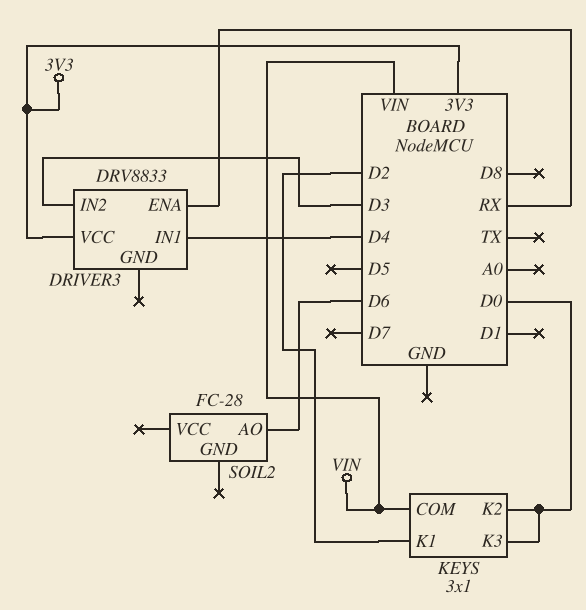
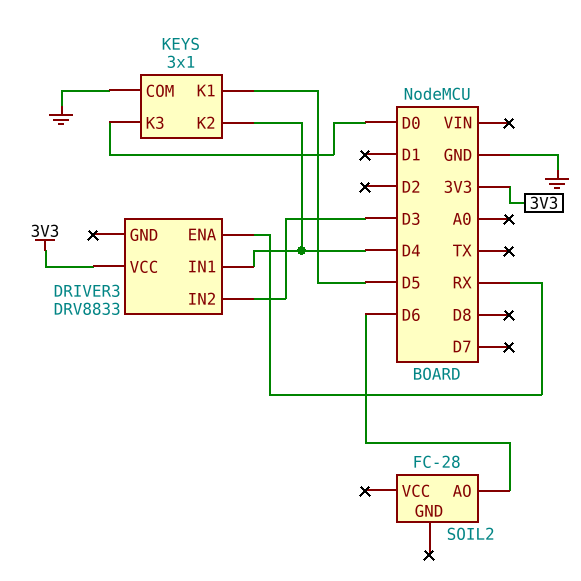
KEYS pin COM: VIN -> GND
KEYS pin K1: D2 -> D5
KEYS pin K2: D0 -> D4

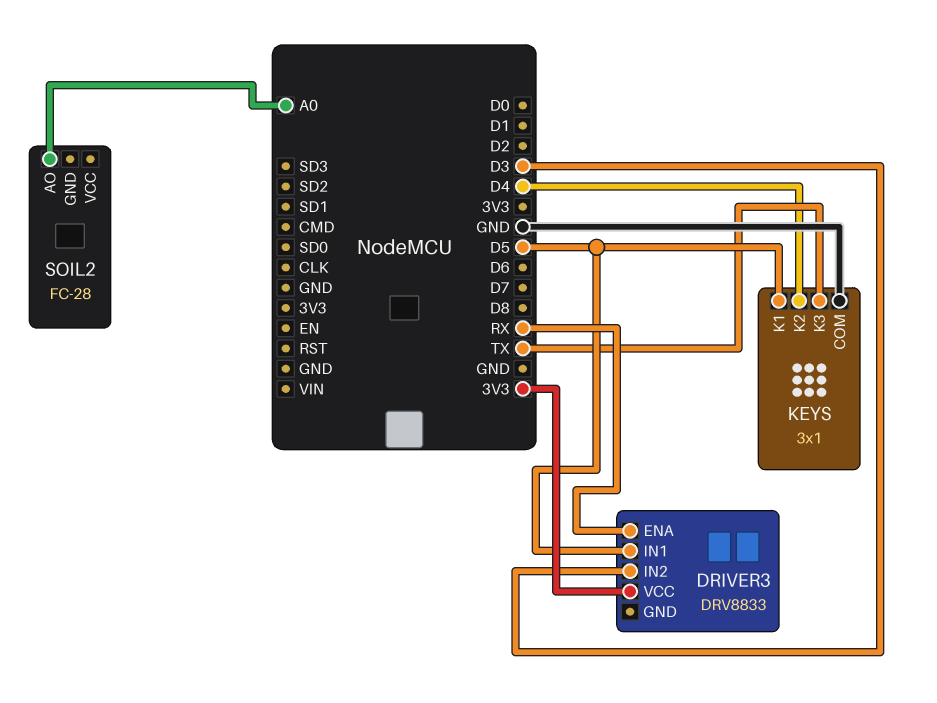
DRIVER3 pin IN1: D4 -> D5
KEYS pin K3: D0 -> TX
SOIL2 pin AO: D6 -> A0

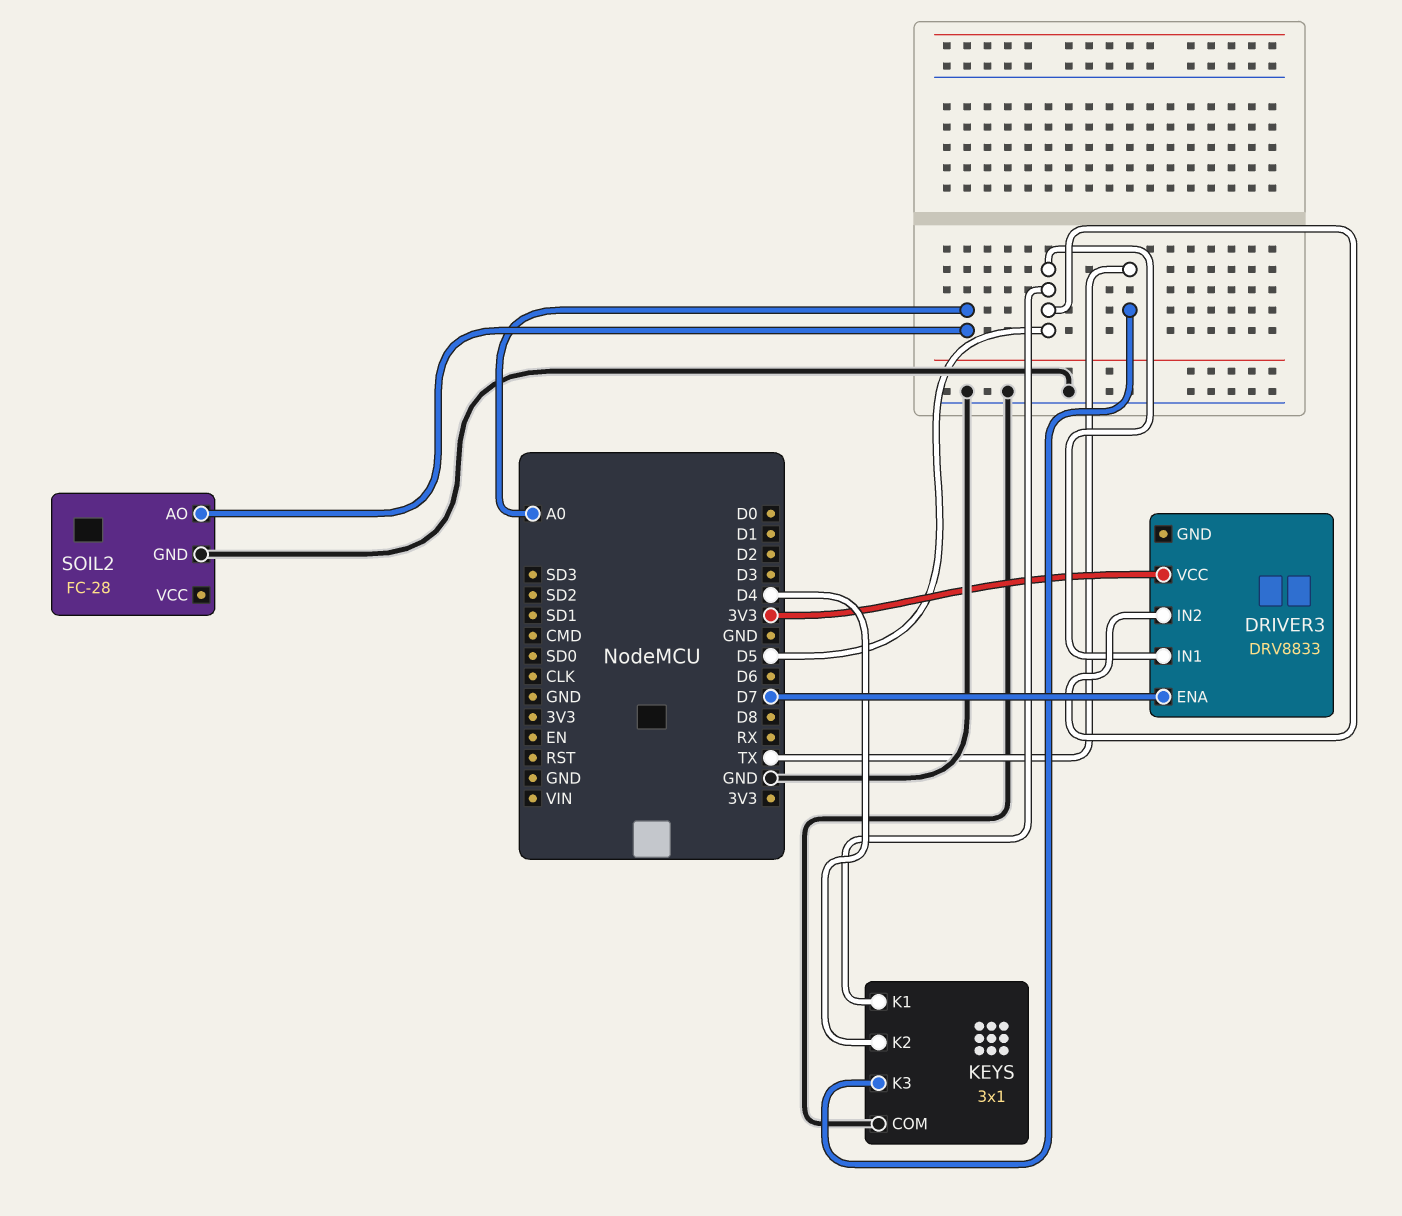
DRIVER3 pin ENA: RX -> D7
DRIVER3 pin IN2: D3 -> D5
SOIL2 pin GND: none -> GND

